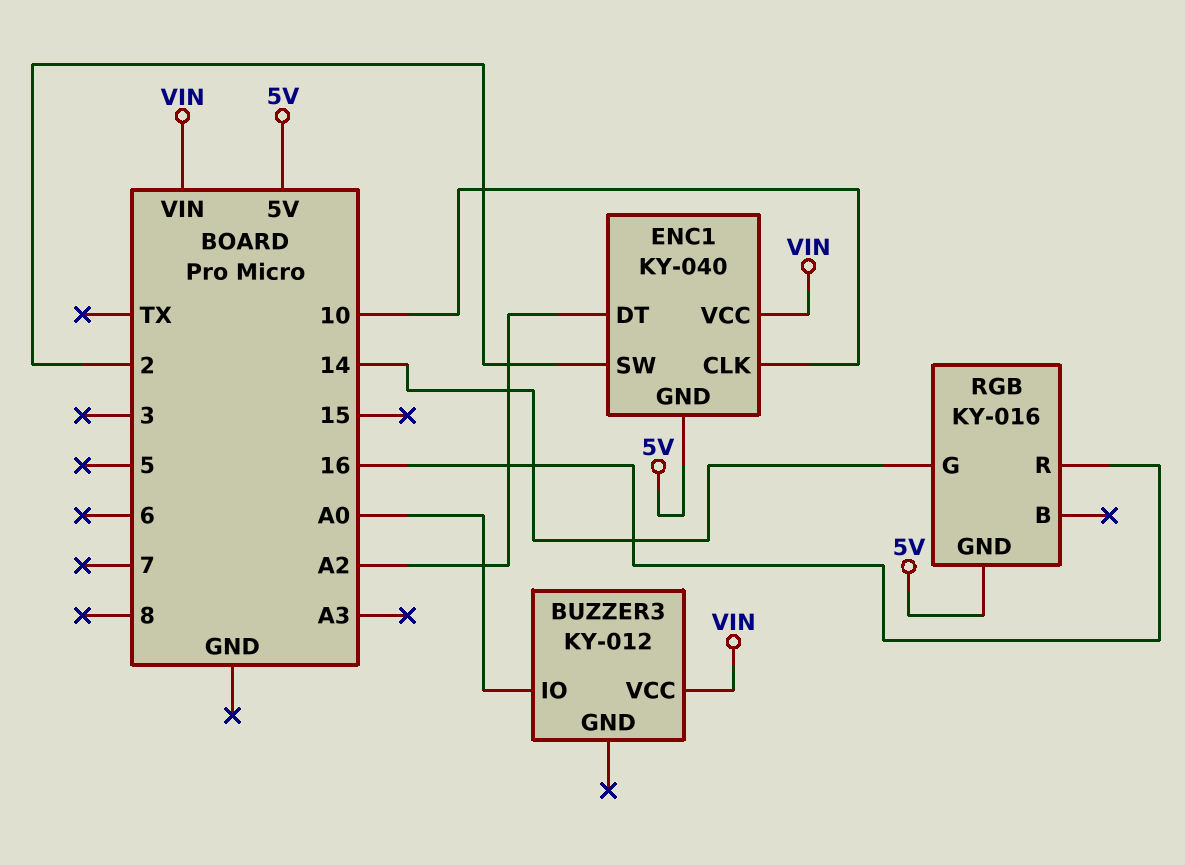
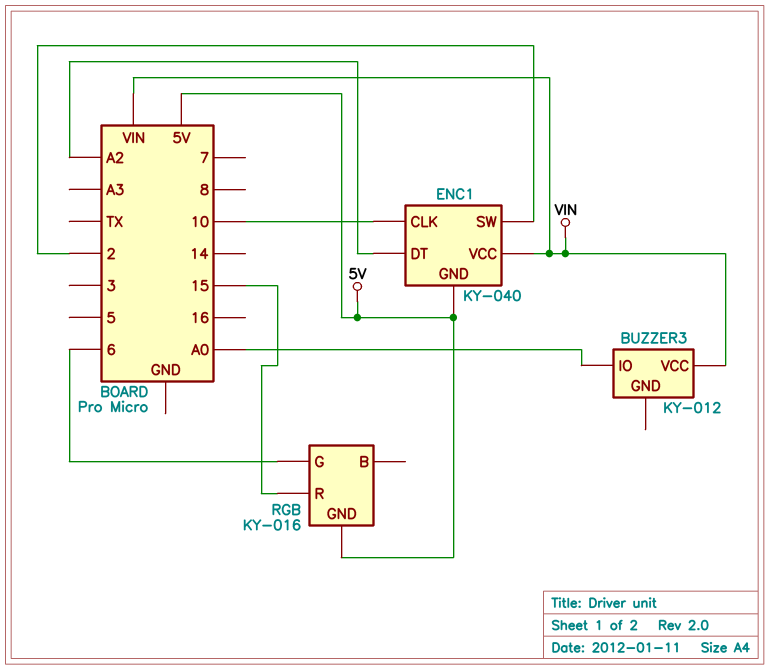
RGB pin G: 14 -> 6
RGB pin R: 16 -> 15

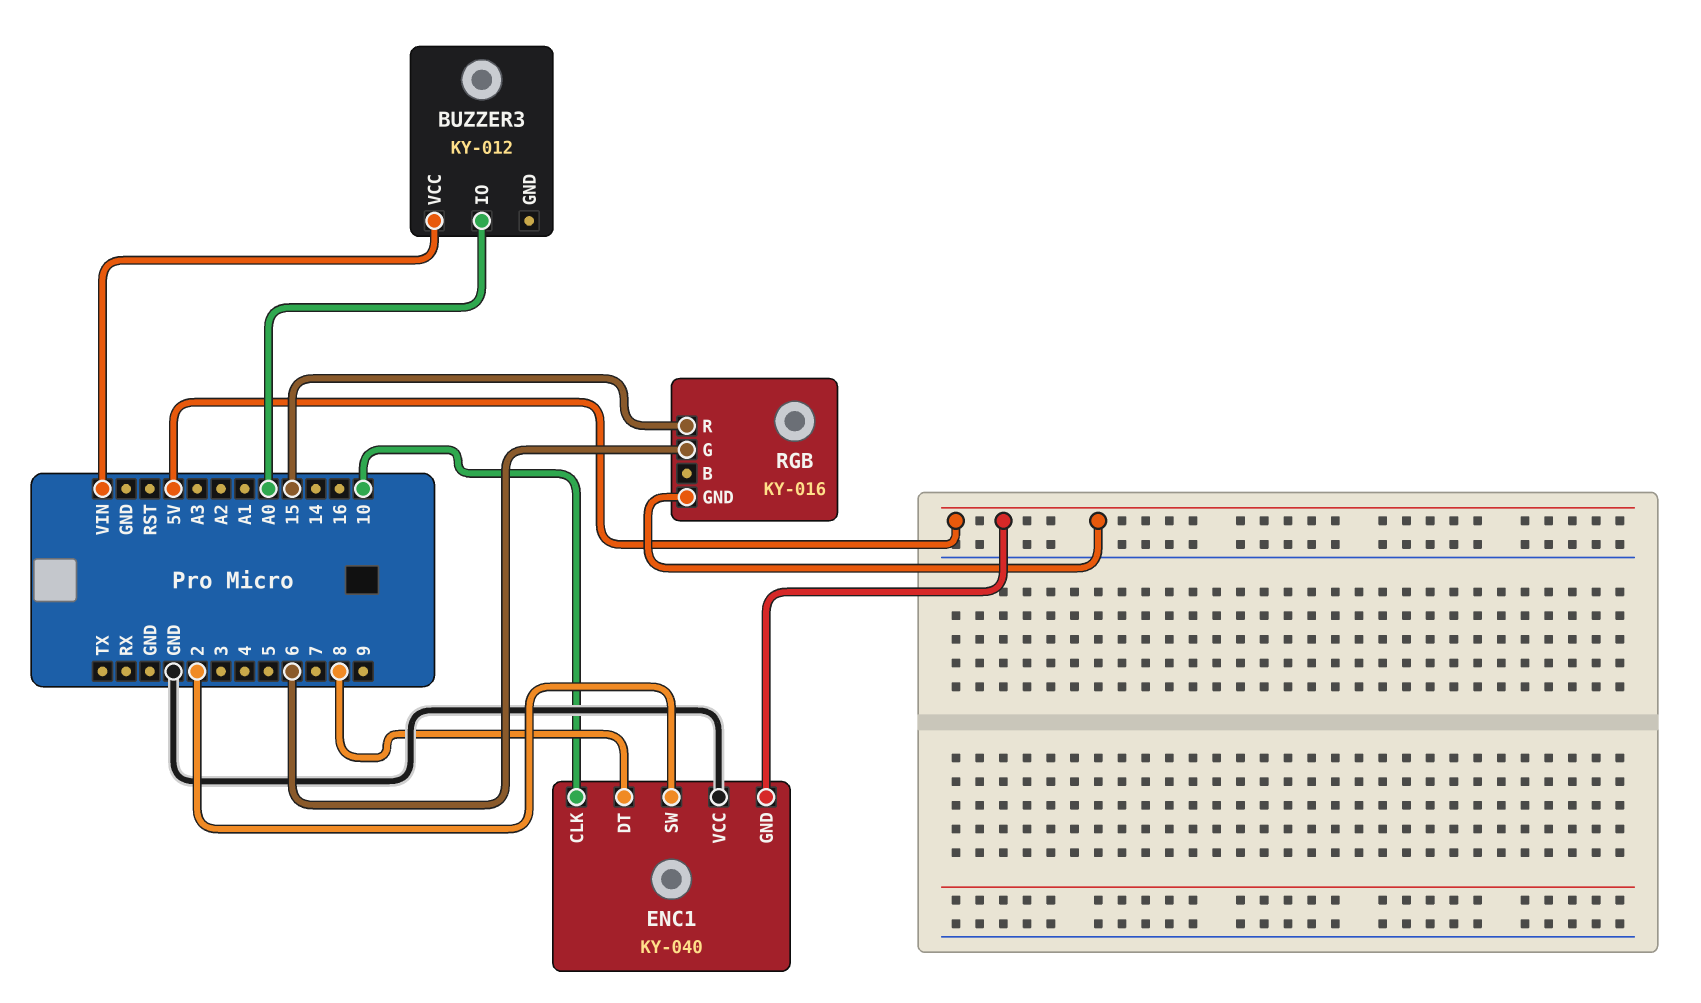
ENC1 pin DT: A2 -> 8
ENC1 pin VCC: VIN -> GND

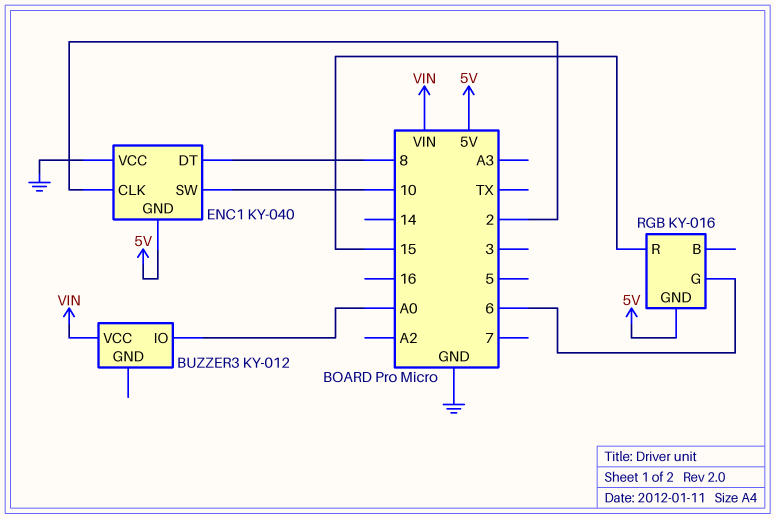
ENC1 pin CLK: 10 -> 2
ENC1 pin SW: 2 -> 10

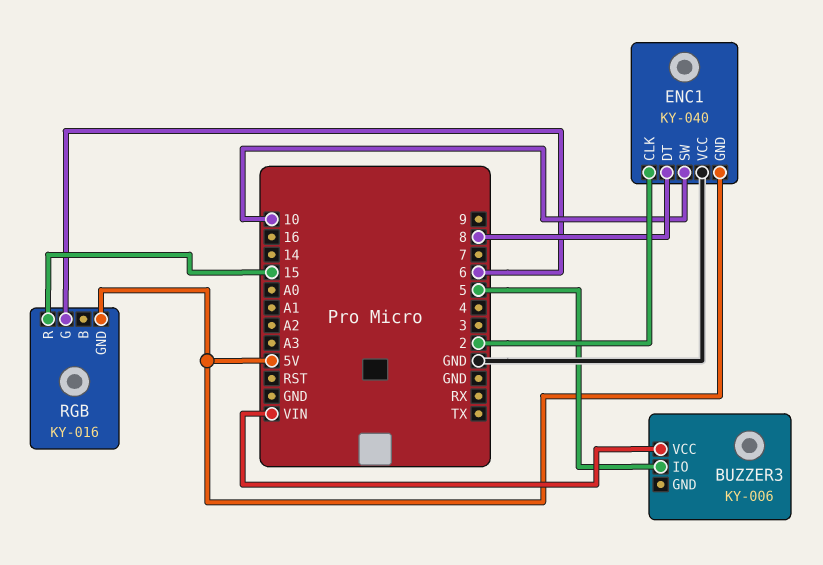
BUZZER3: KY-012 -> KY-006
BUZZER3 pin IO: A0 -> 5

